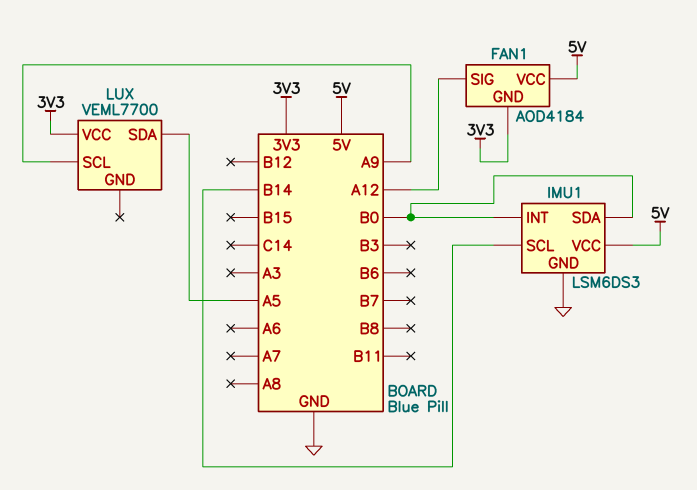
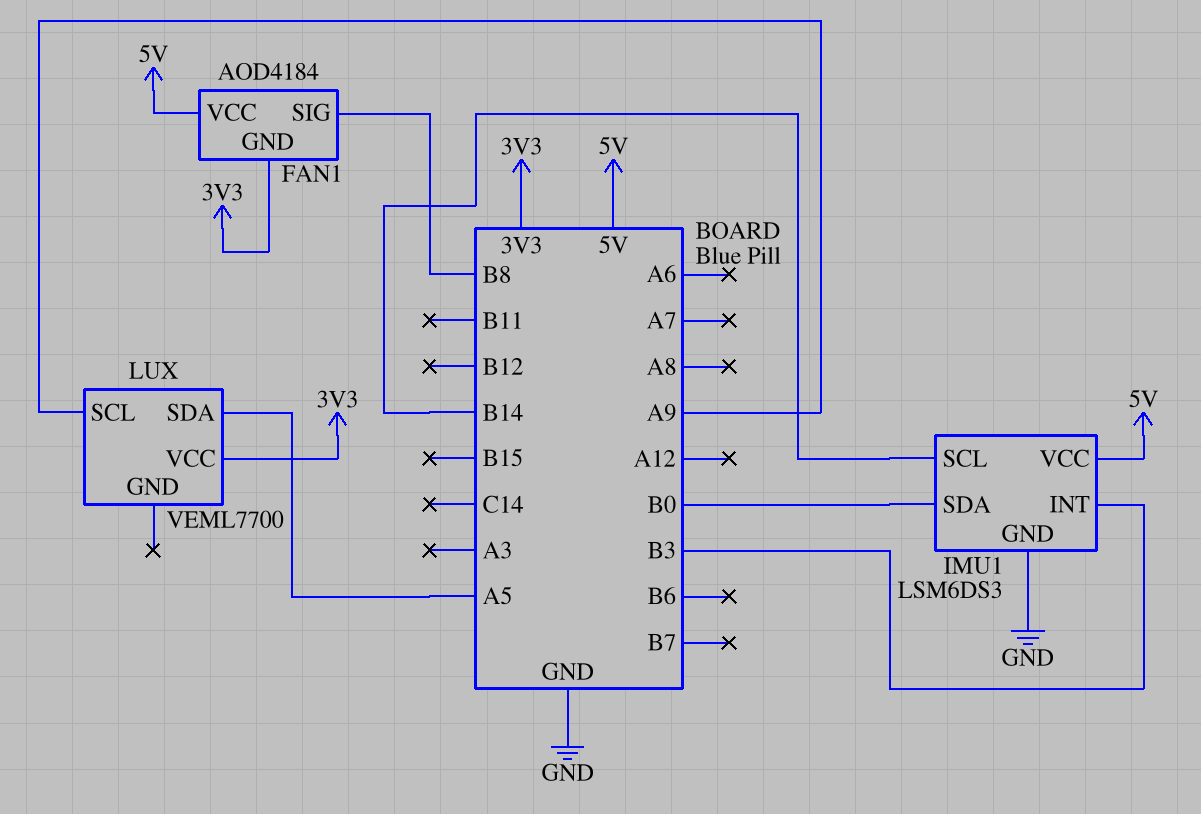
FAN1 pin SIG: A12 -> B8
IMU1 pin INT: B0 -> B3

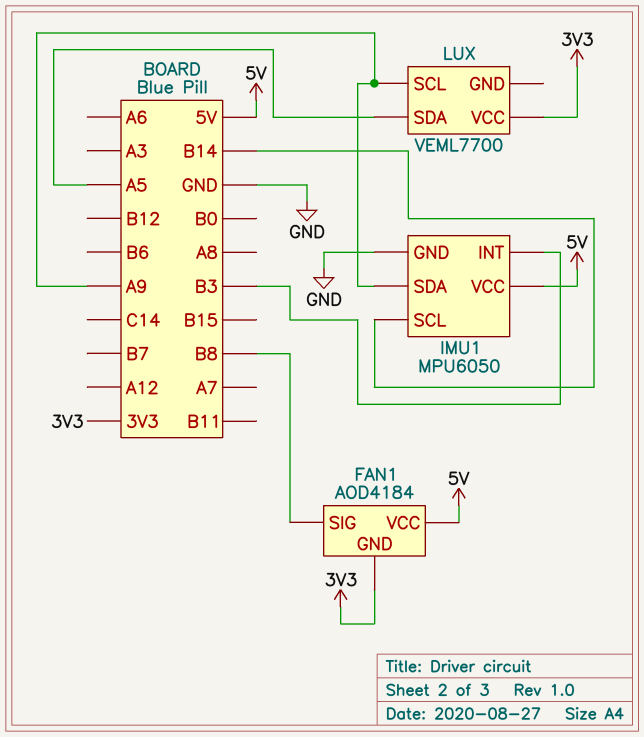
IMU1: LSM6DS3 -> MPU6050
IMU1 pin SDA: B0 -> A9

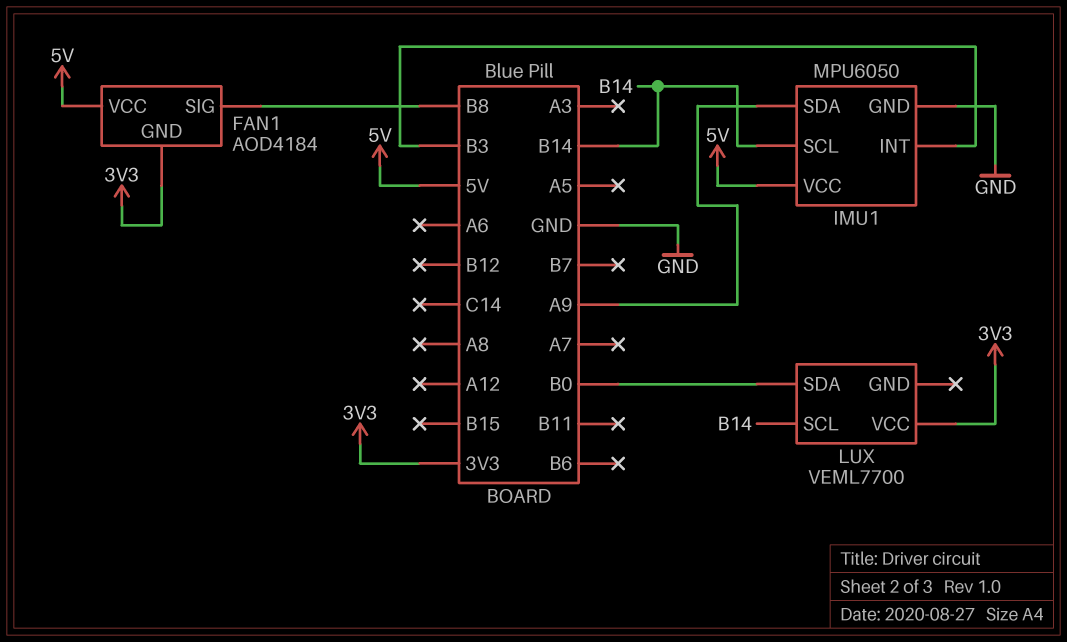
LUX pin SCL: A9 -> B14
LUX pin SDA: A5 -> B0

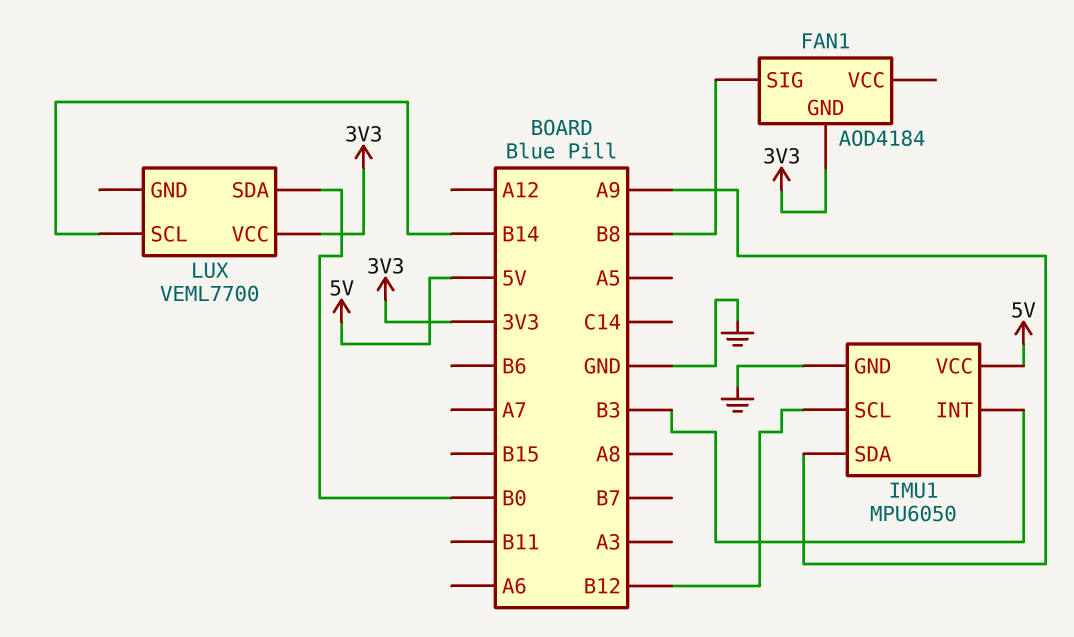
FAN1 pin VCC: 5V -> none
IMU1 pin SCL: B14 -> B12

